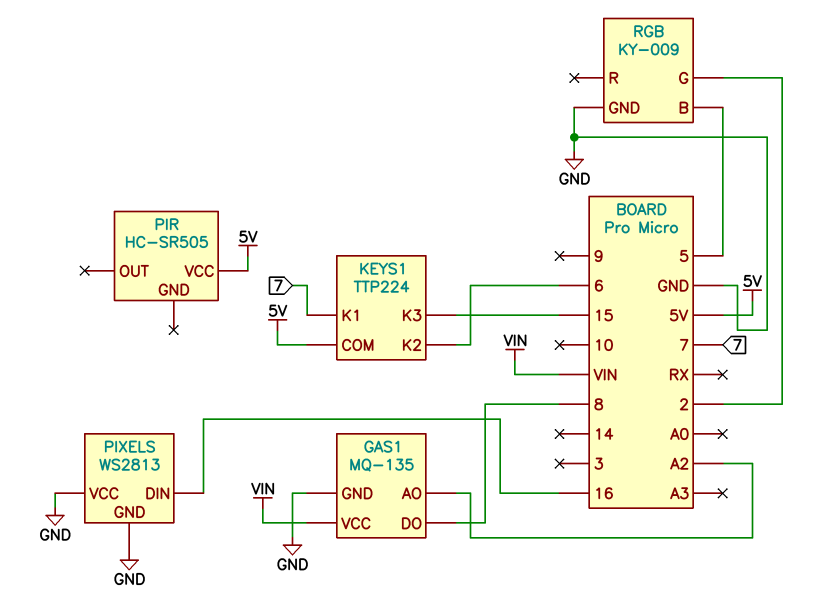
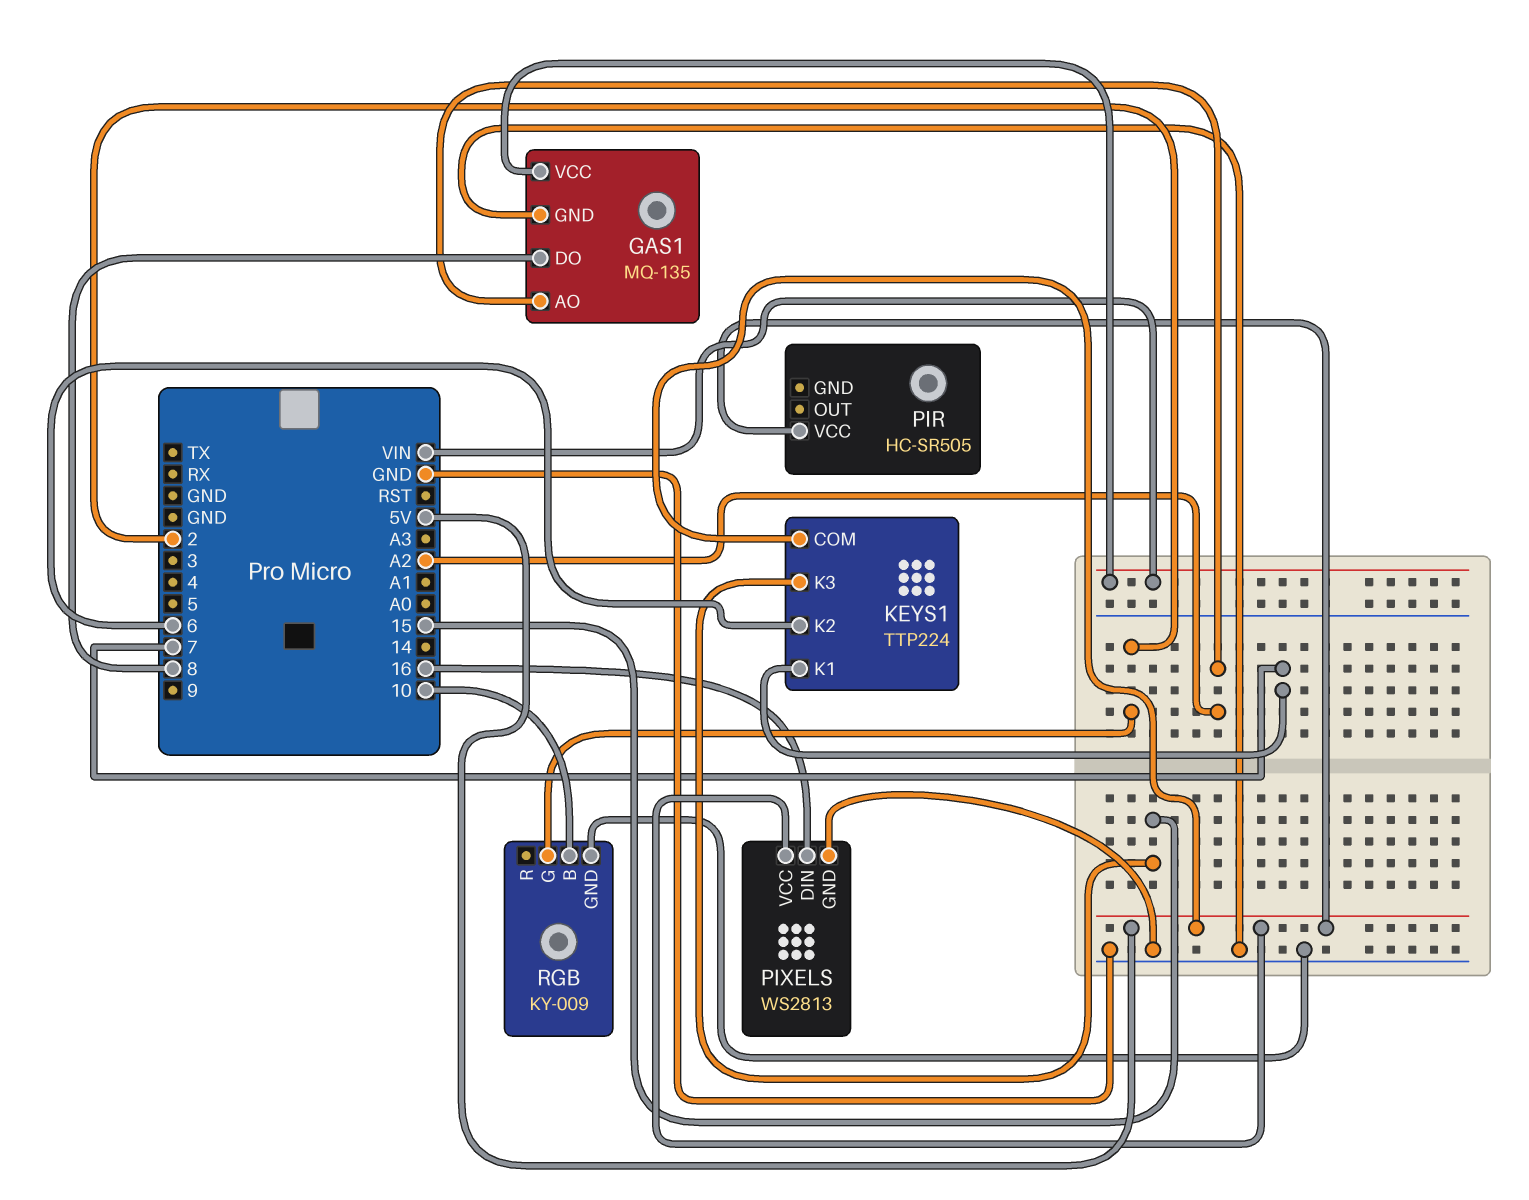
PIXELS pin VCC: GND -> 5V
RGB pin B: 5 -> 10

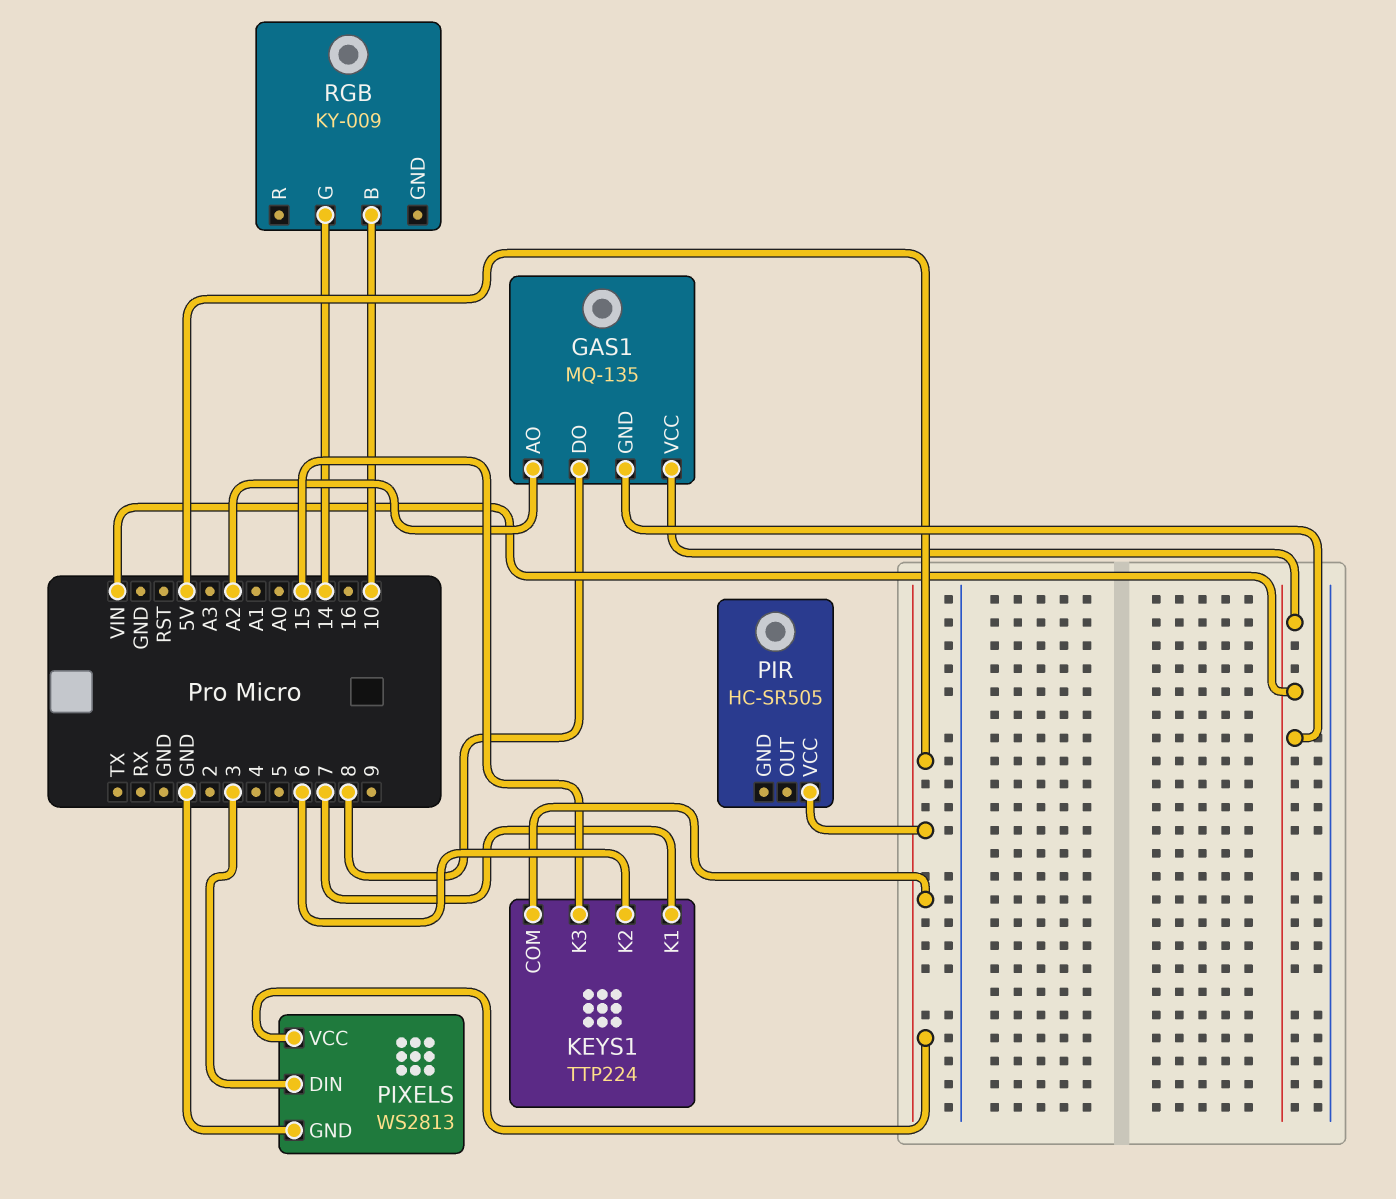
GAS1 pin GND: GND -> VIN
PIXELS pin DIN: 16 -> 3
RGB pin G: 2 -> 14
RGB pin GND: GND -> none

